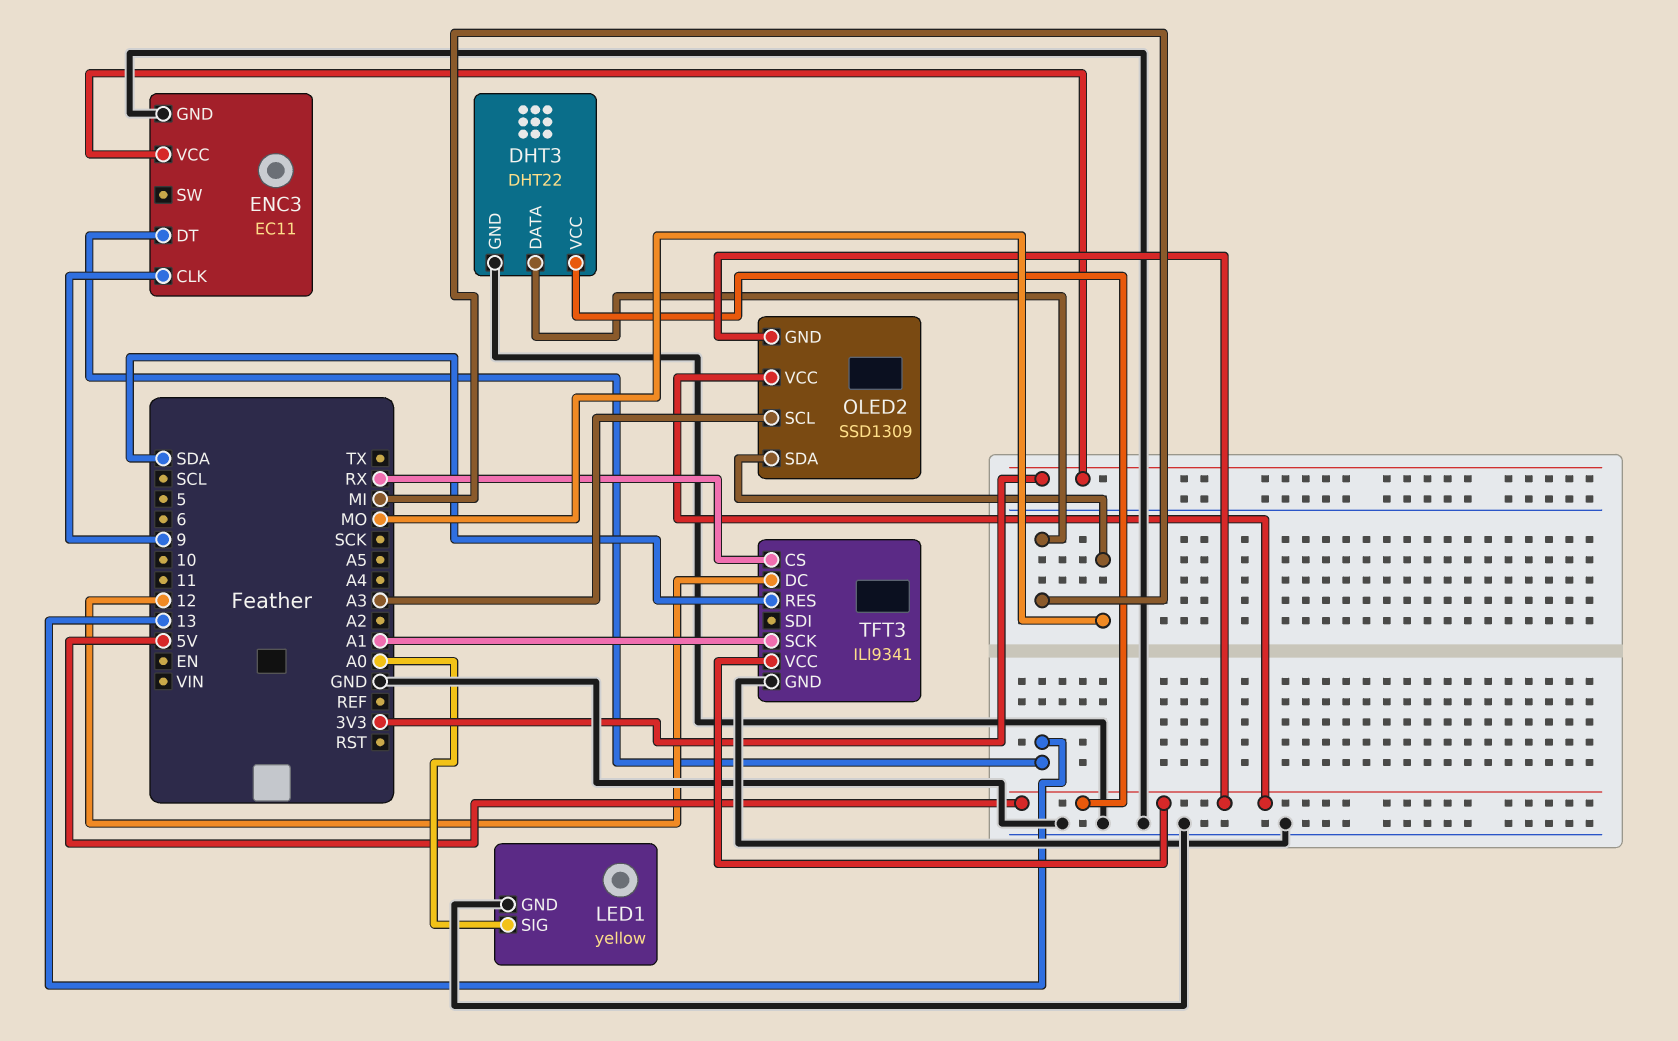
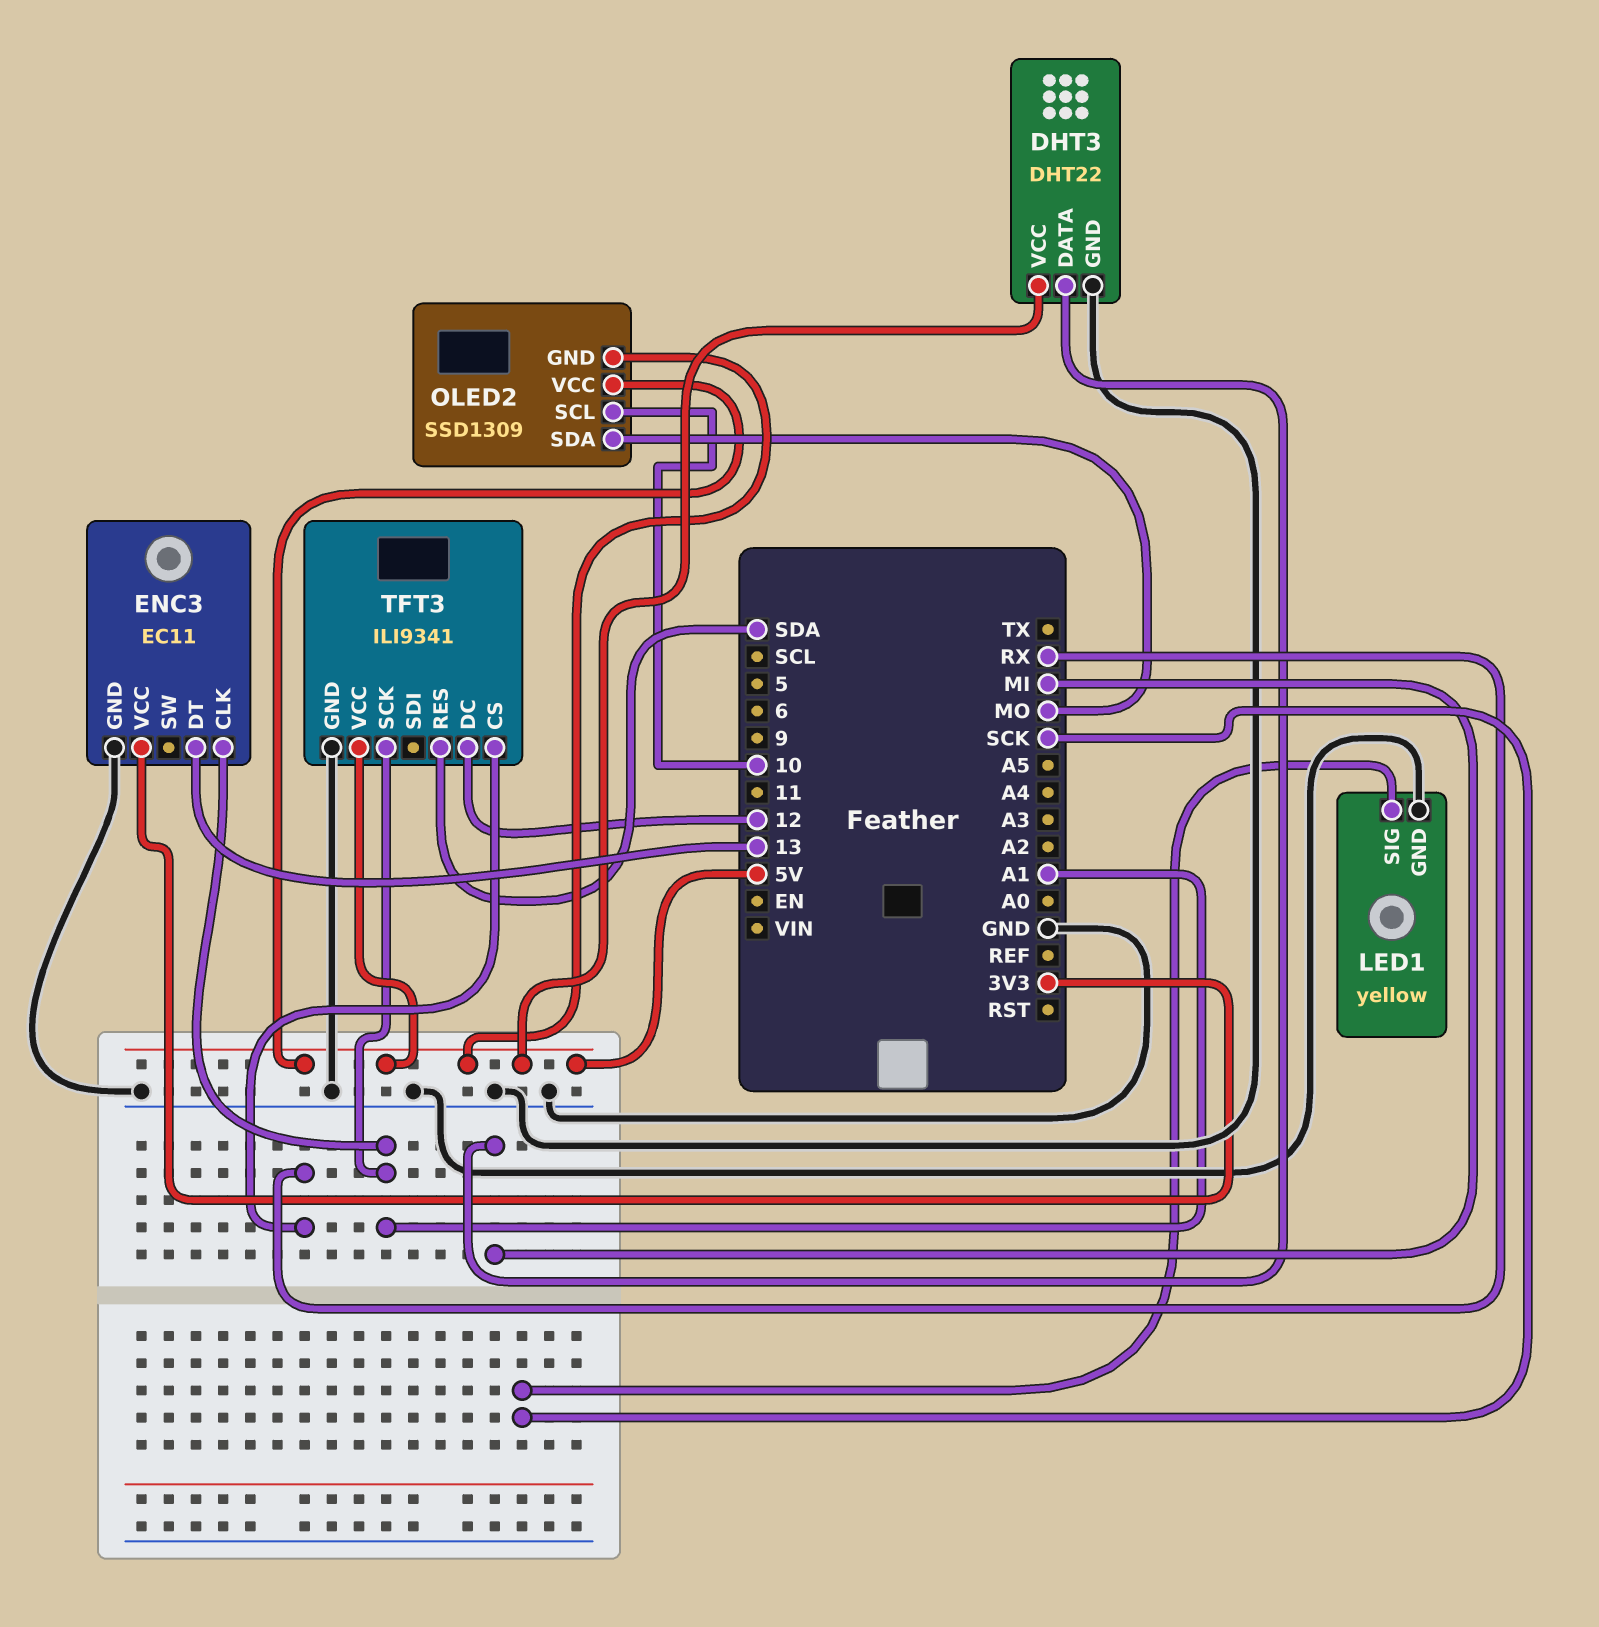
ENC3 pin CLK: 9 -> A1
LED1 pin SIG: A0 -> SCK
OLED2 pin SCL: A3 -> 10

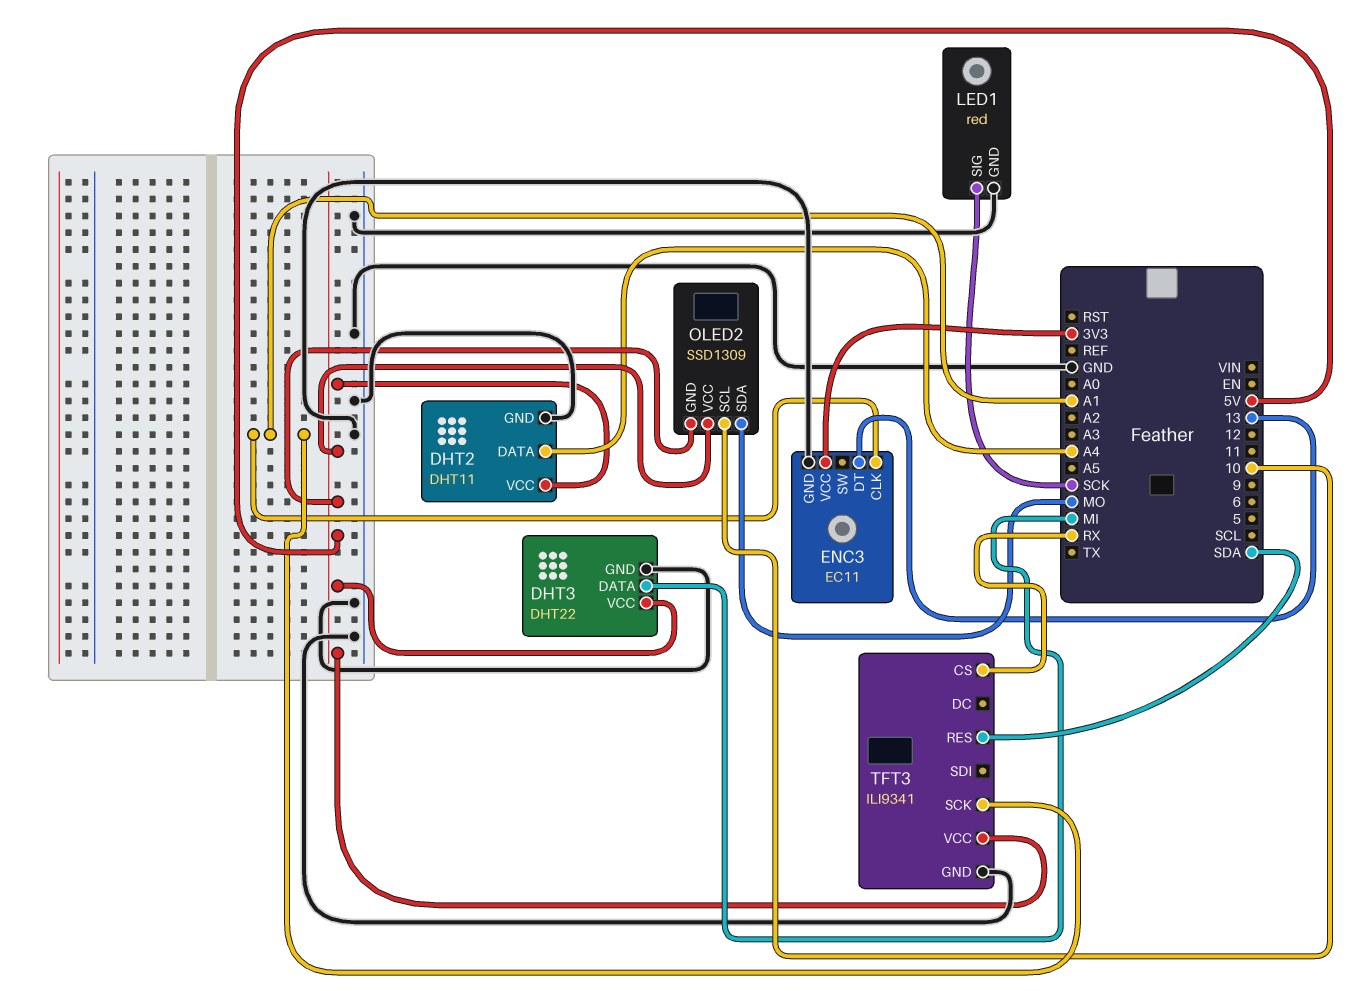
DHT2: none -> DHT11
DHT2 pin DATA: none -> A4
DHT2 pin GND: none -> GND
DHT2 pin VCC: none -> 5V
LED1: yellow -> red
TFT3 pin DC: 12 -> none

